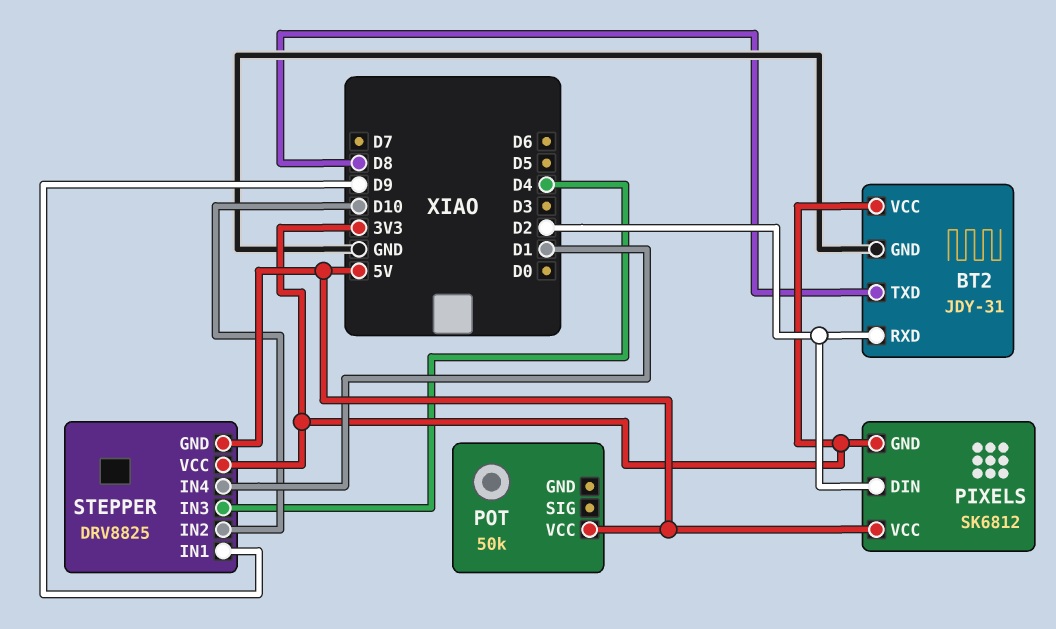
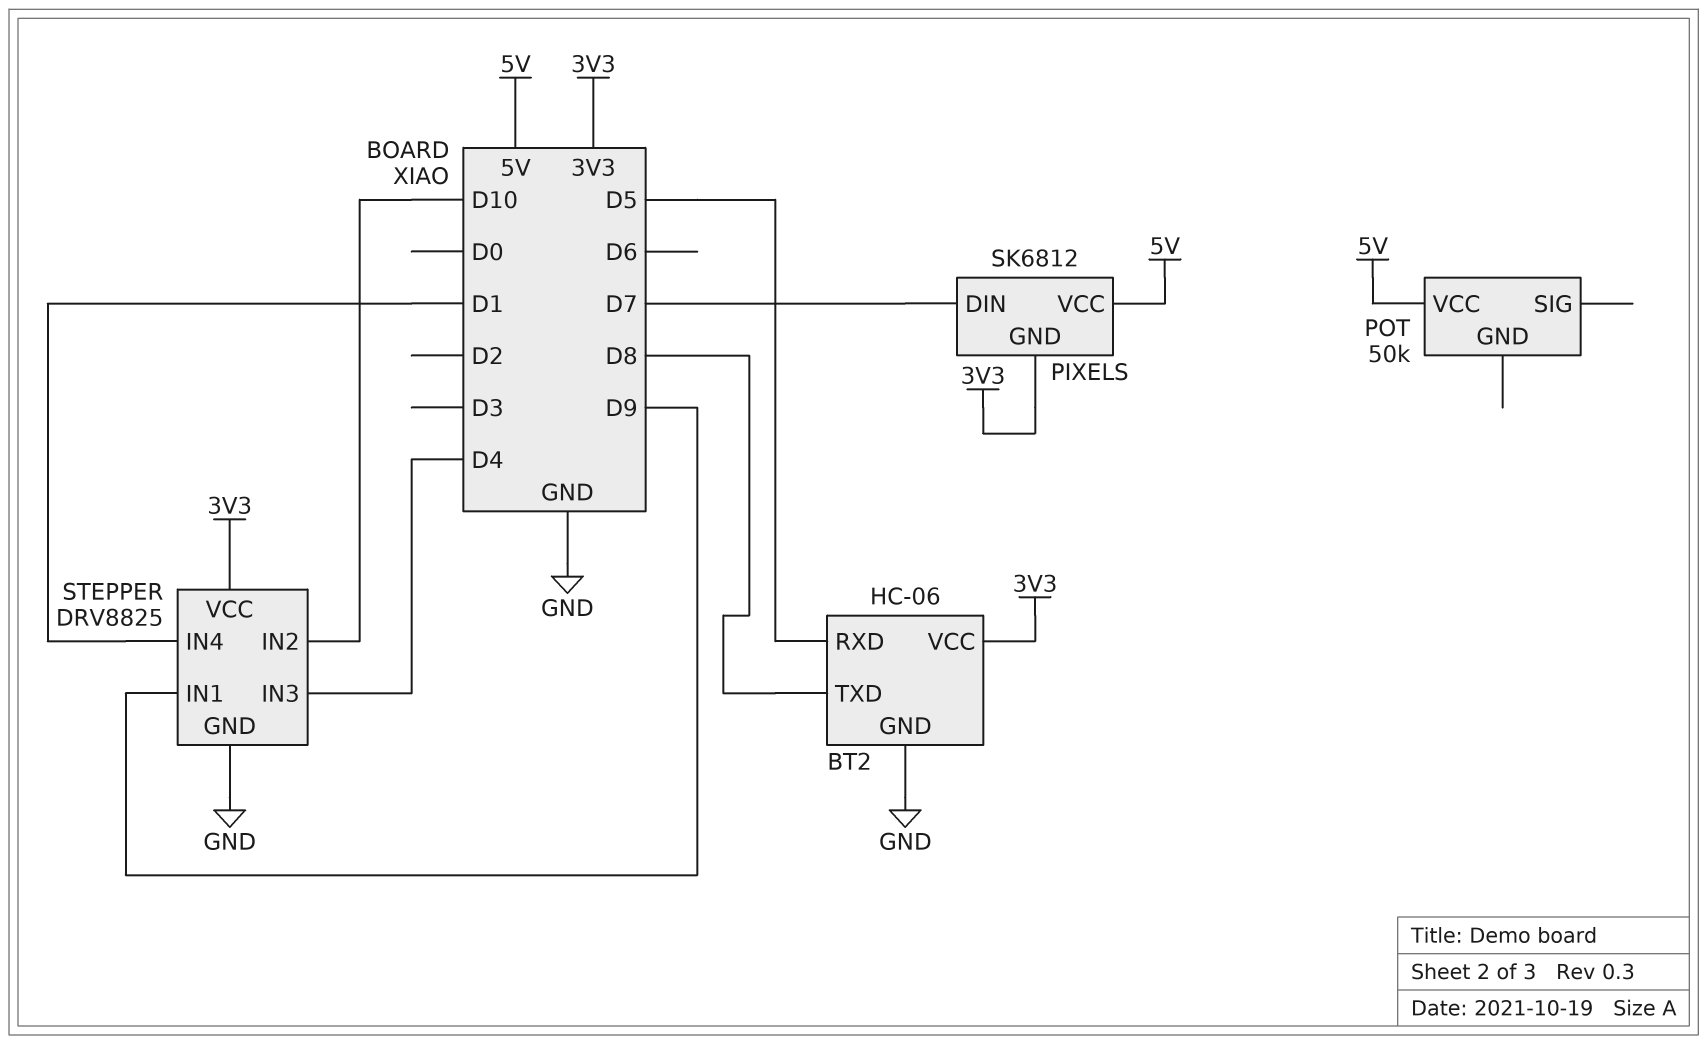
BT2: JDY-31 -> HC-06
BT2 pin RXD: D2 -> D5
PIXELS pin DIN: D2 -> D7
STEPPER pin GND: 5V -> GND

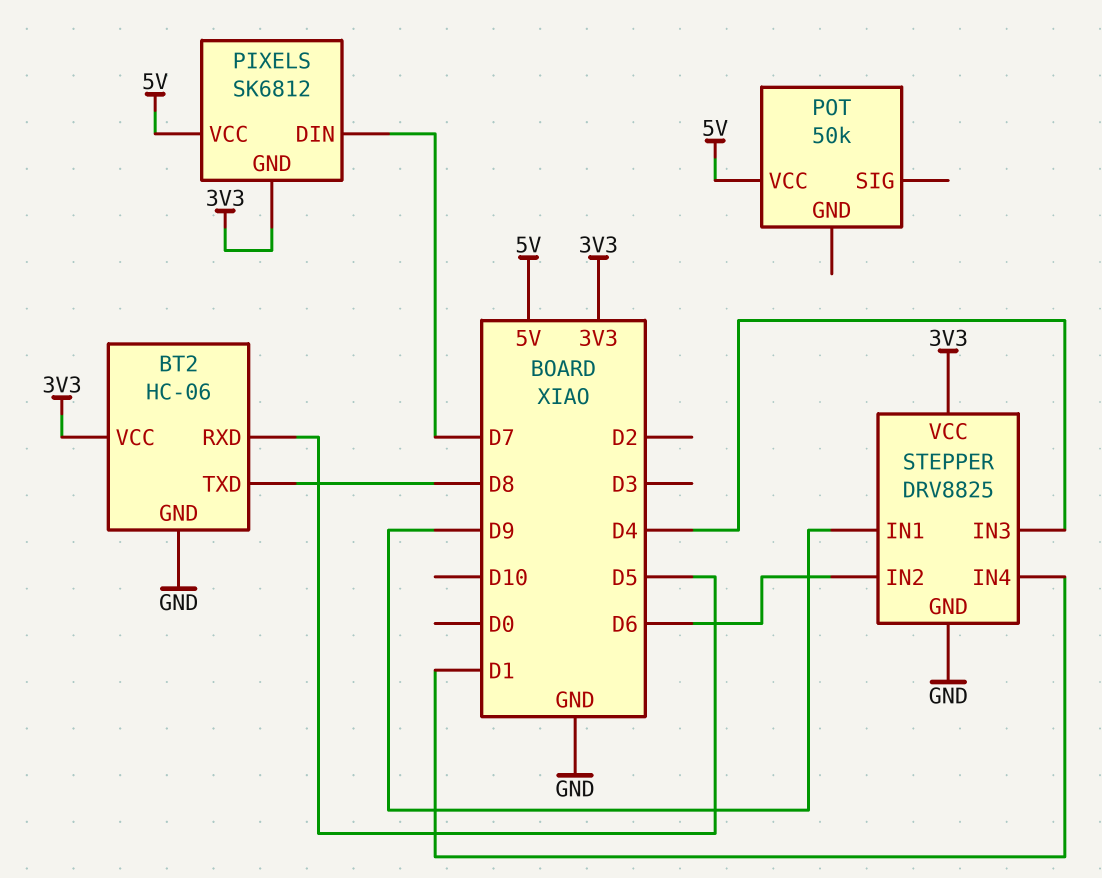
STEPPER pin IN2: D10 -> D6

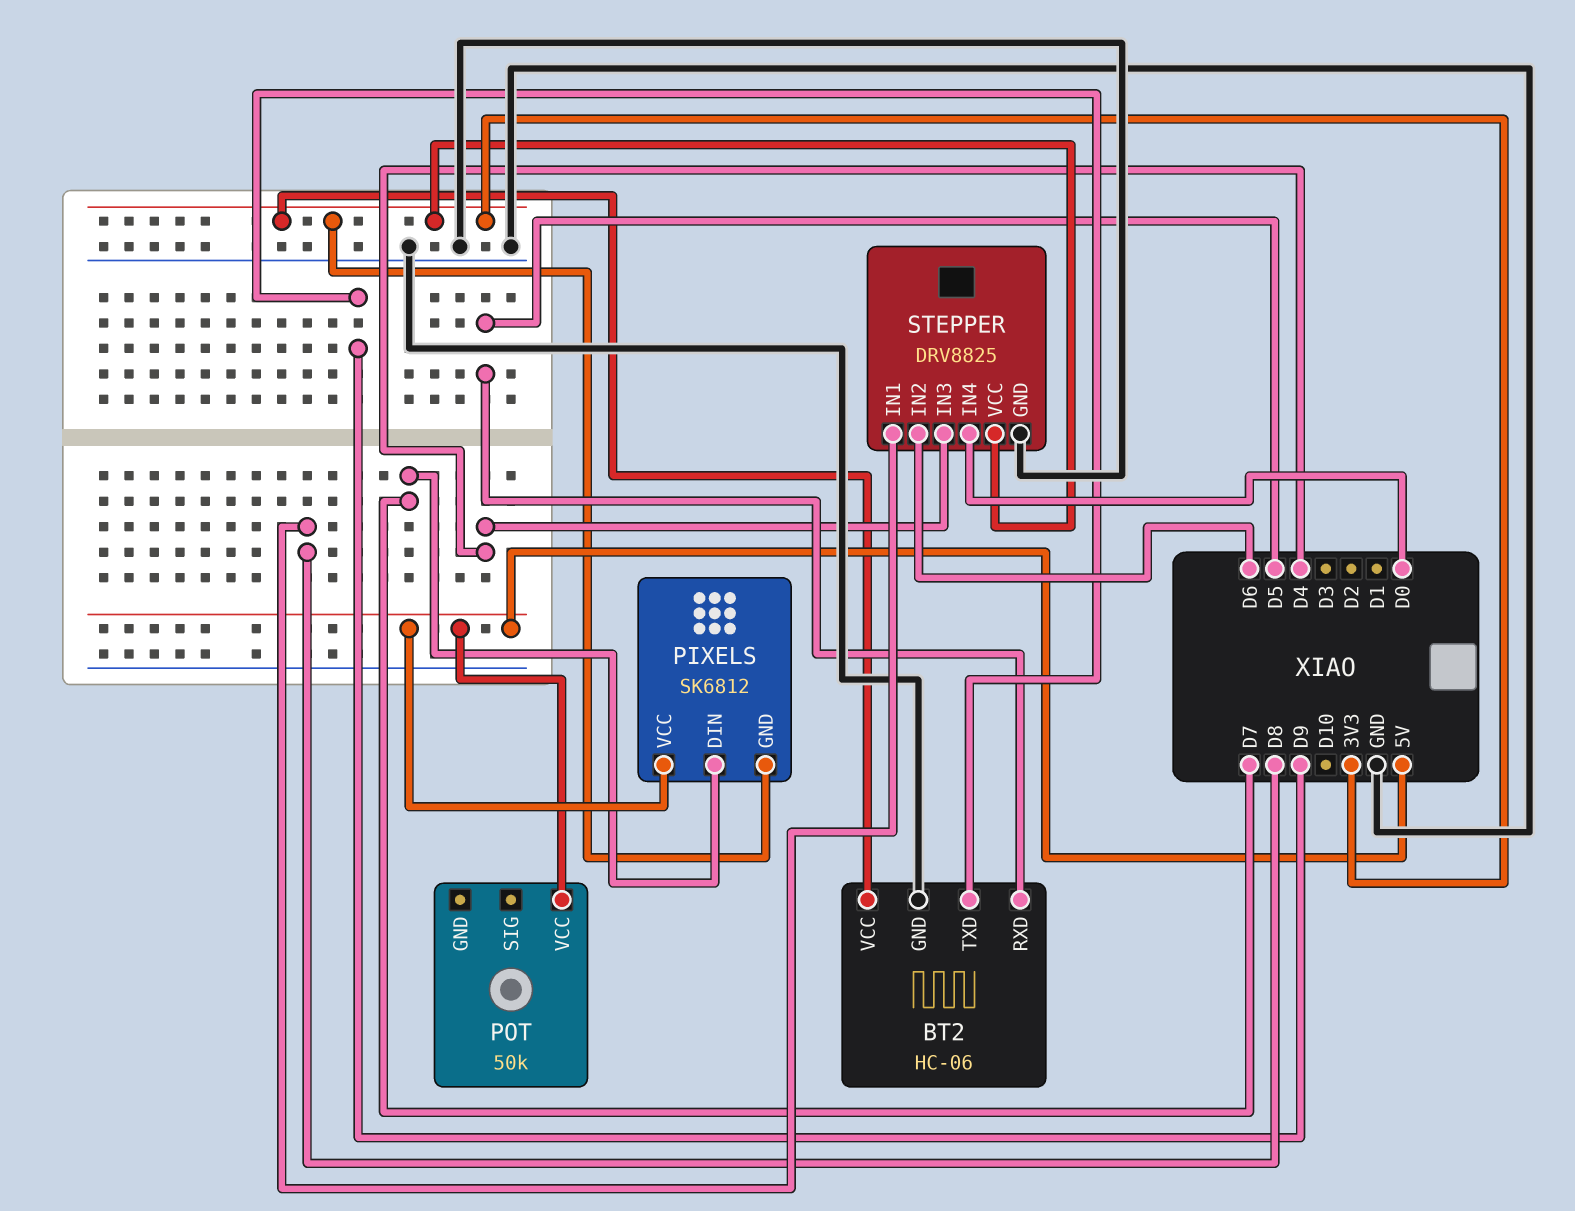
BT2 pin TXD: D8 -> D9
STEPPER pin IN1: D9 -> D8
STEPPER pin IN4: D1 -> D0

